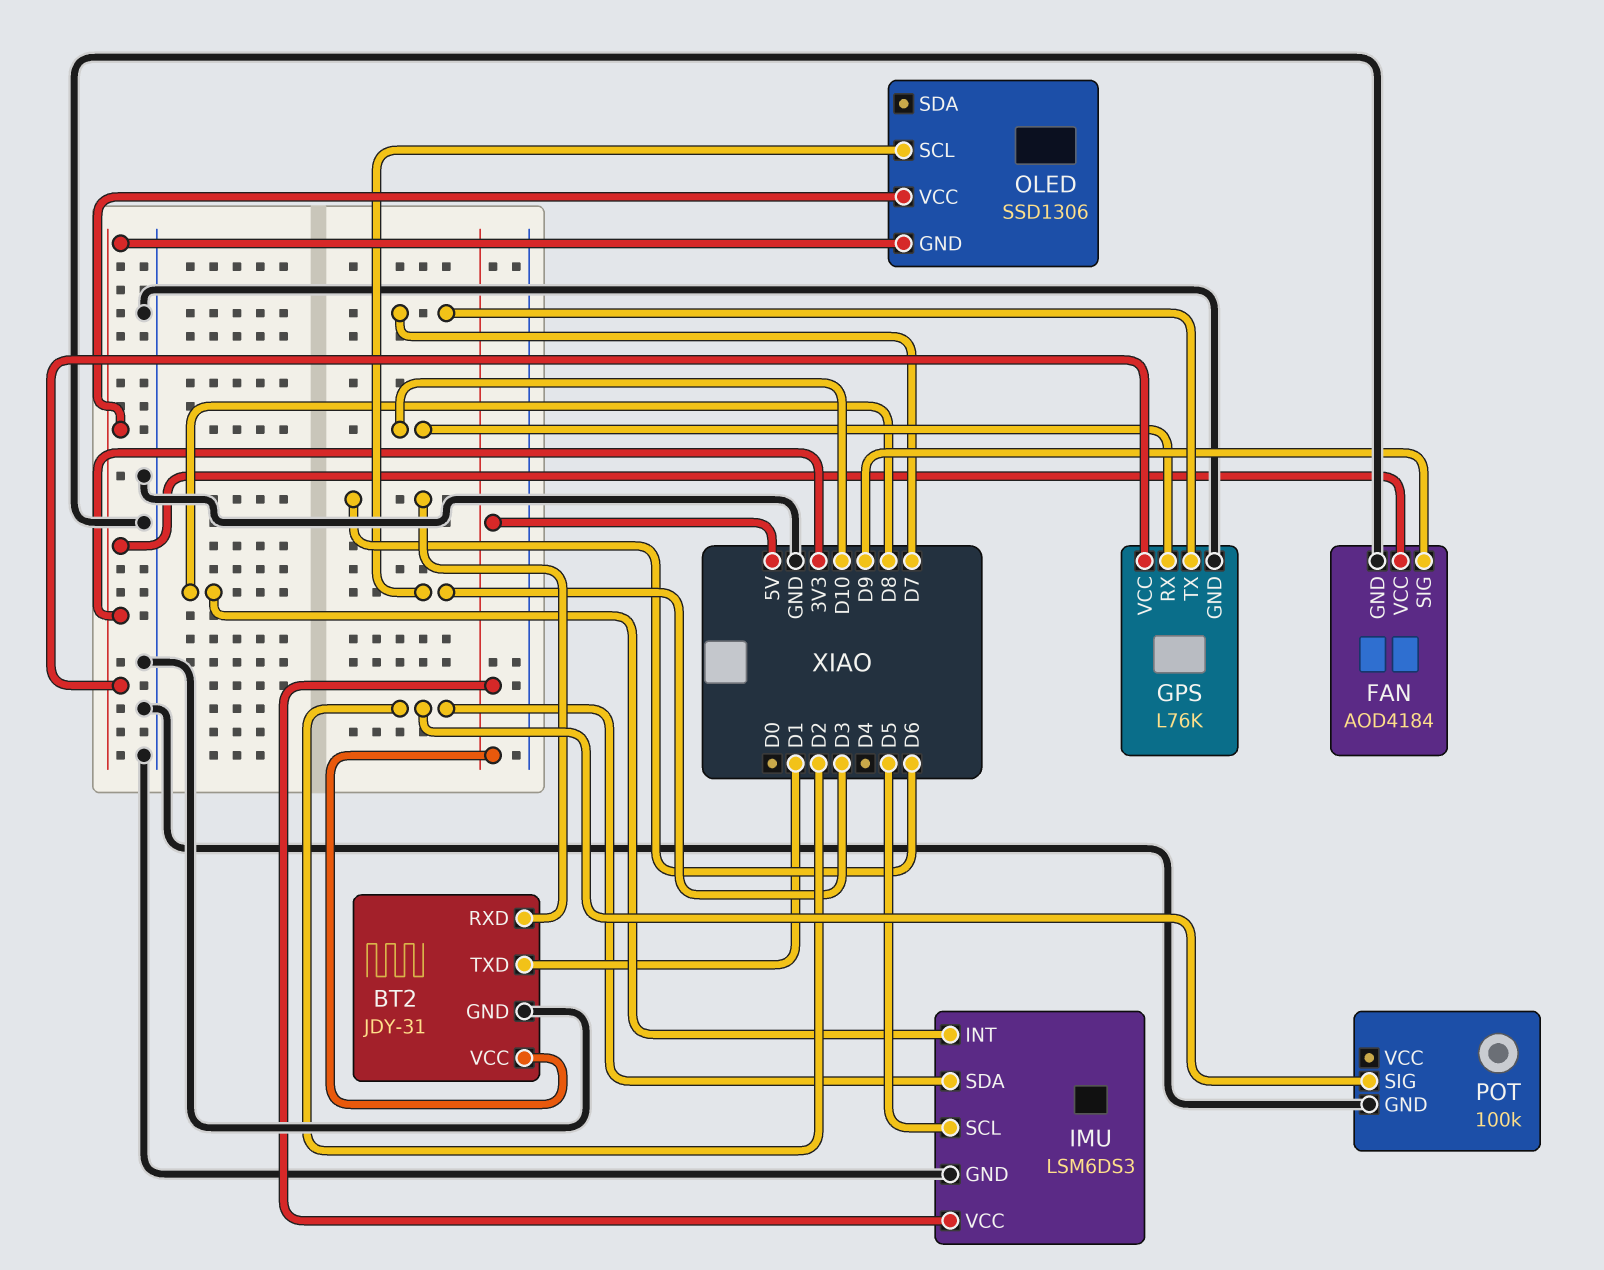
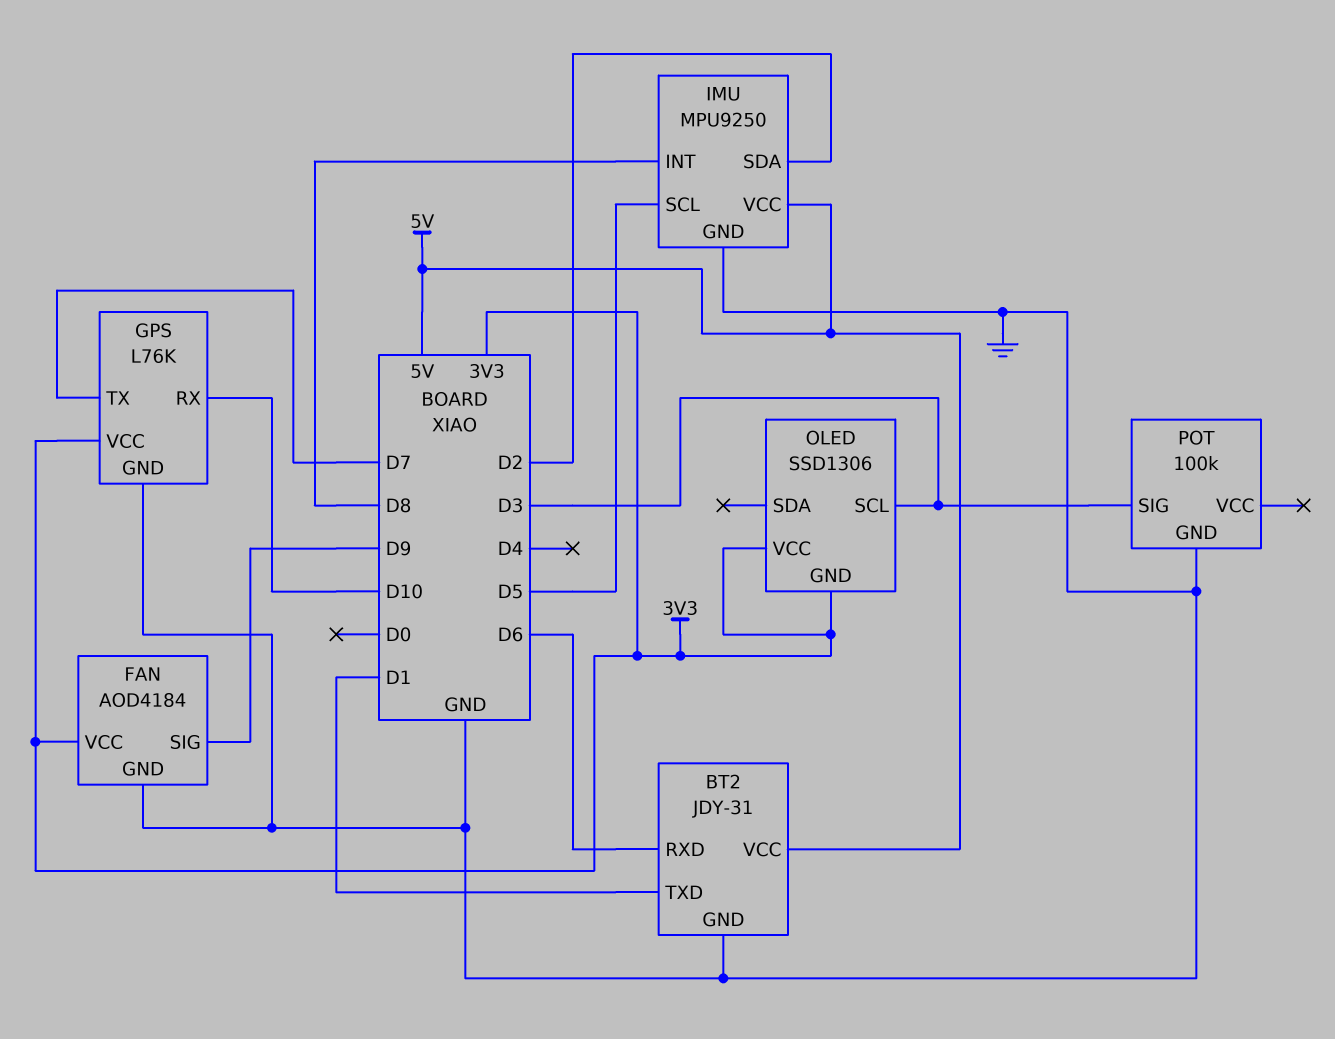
IMU: LSM6DS3 -> MPU9250
POT pin SIG: D2 -> D3

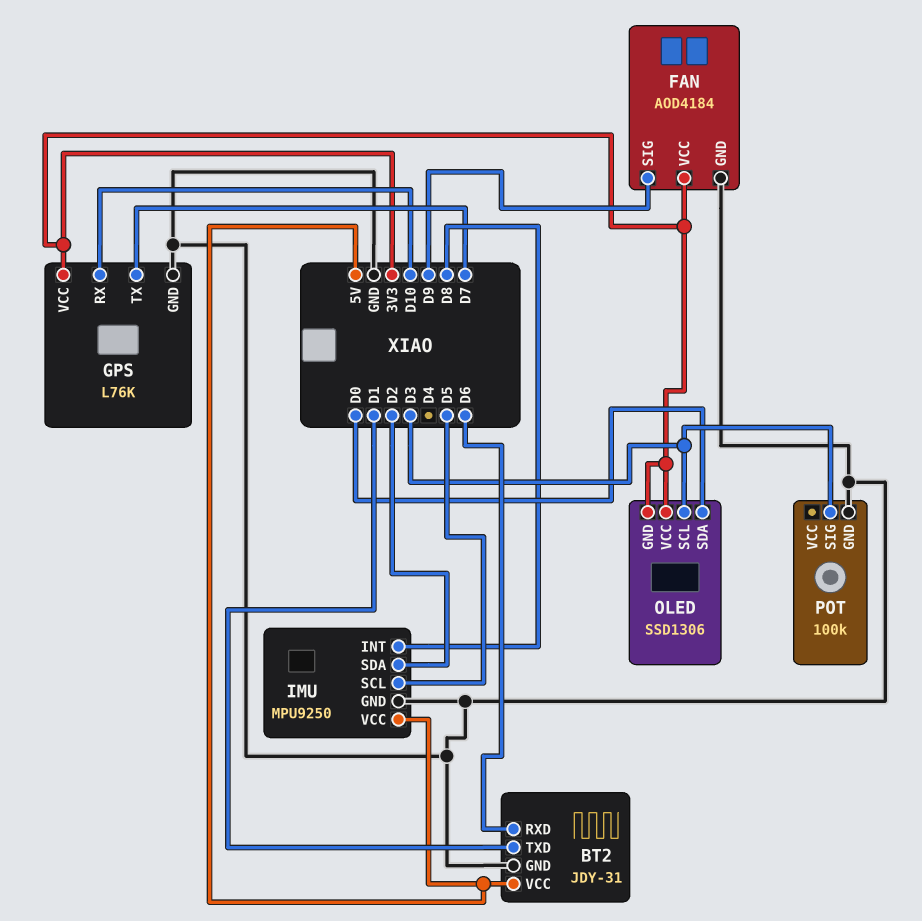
OLED pin SDA: none -> D0

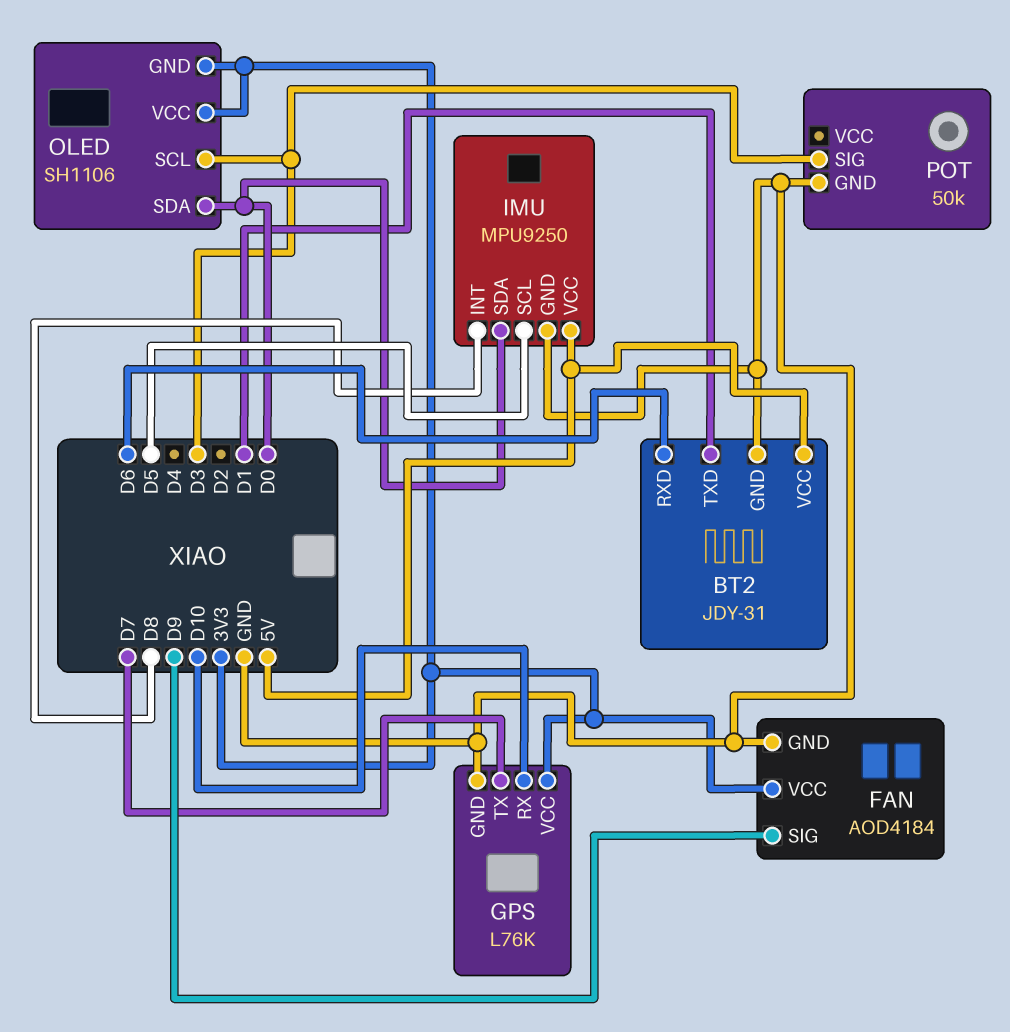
IMU pin SDA: D2 -> D0
OLED: SSD1306 -> SH1106
POT: 100k -> 50k

